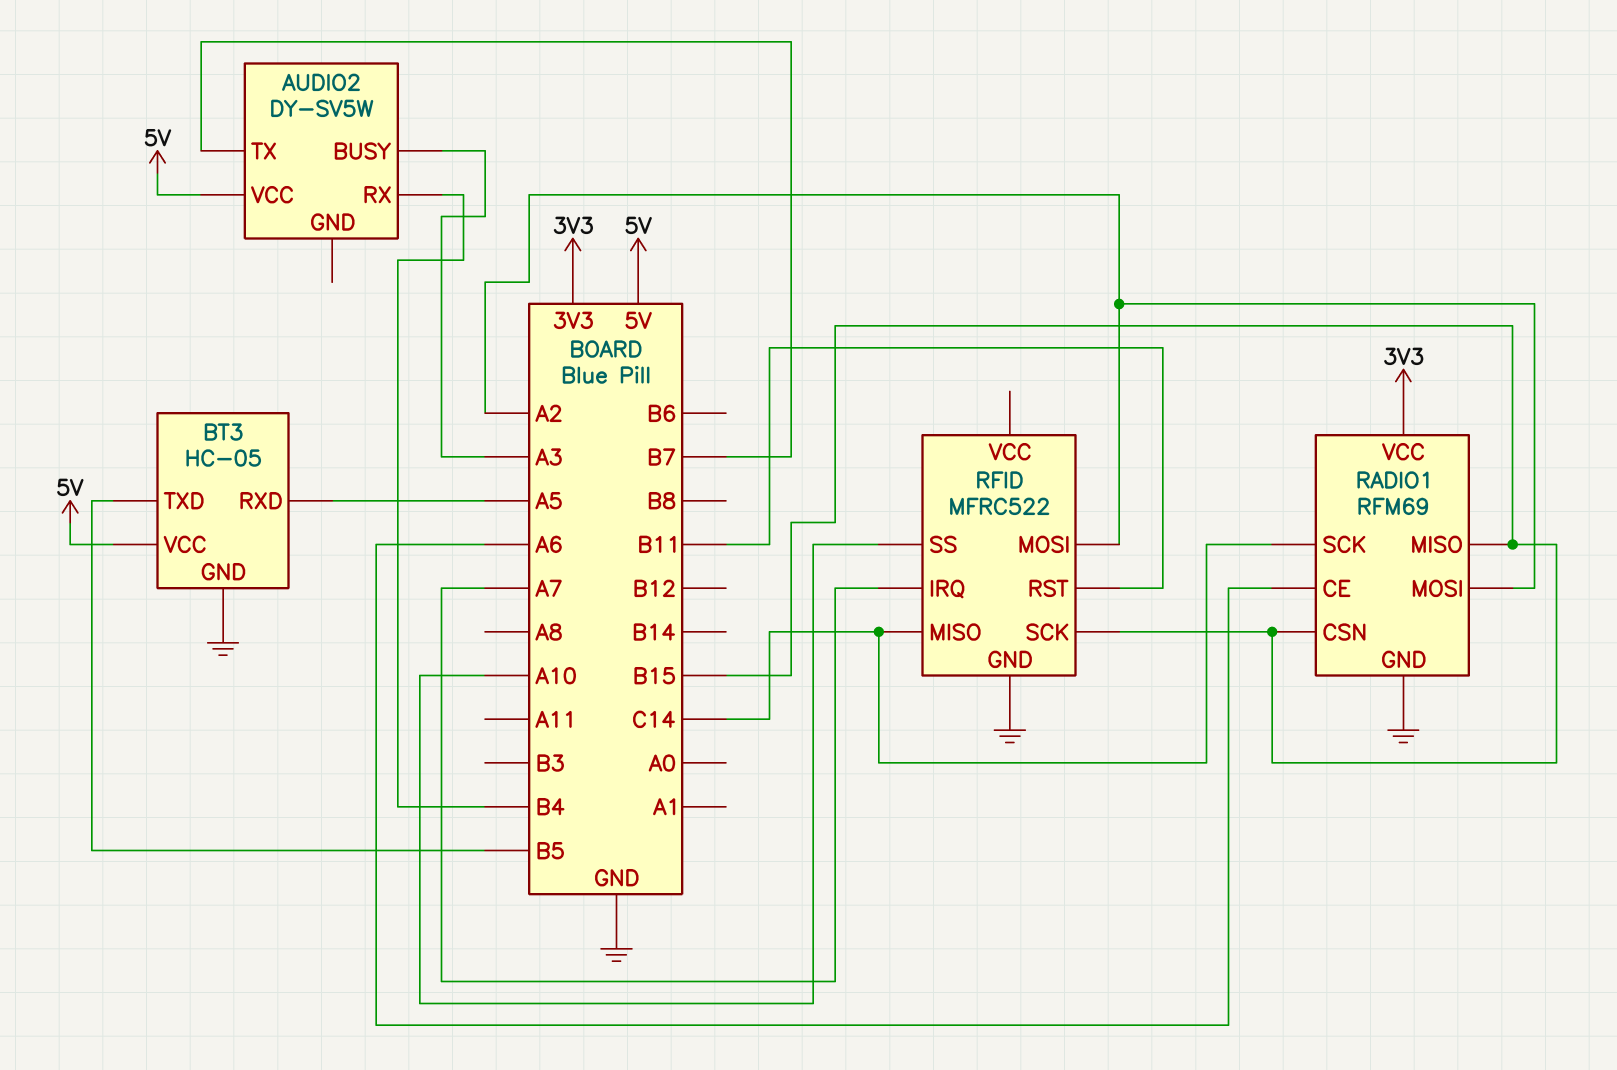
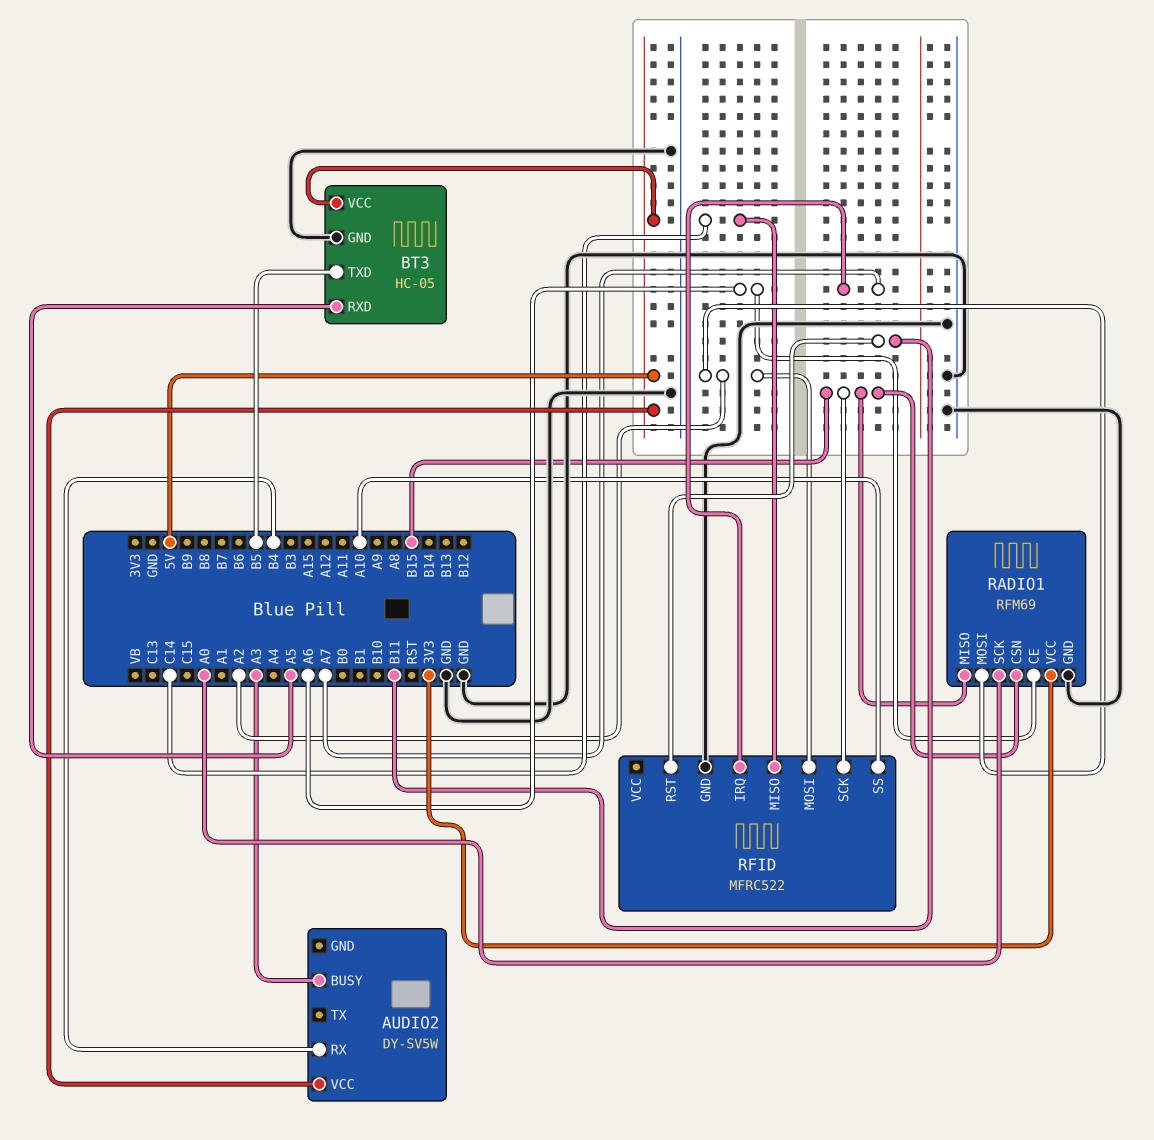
AUDIO2 pin TX: B7 -> none
RADIO1 pin SCK: C14 -> A0

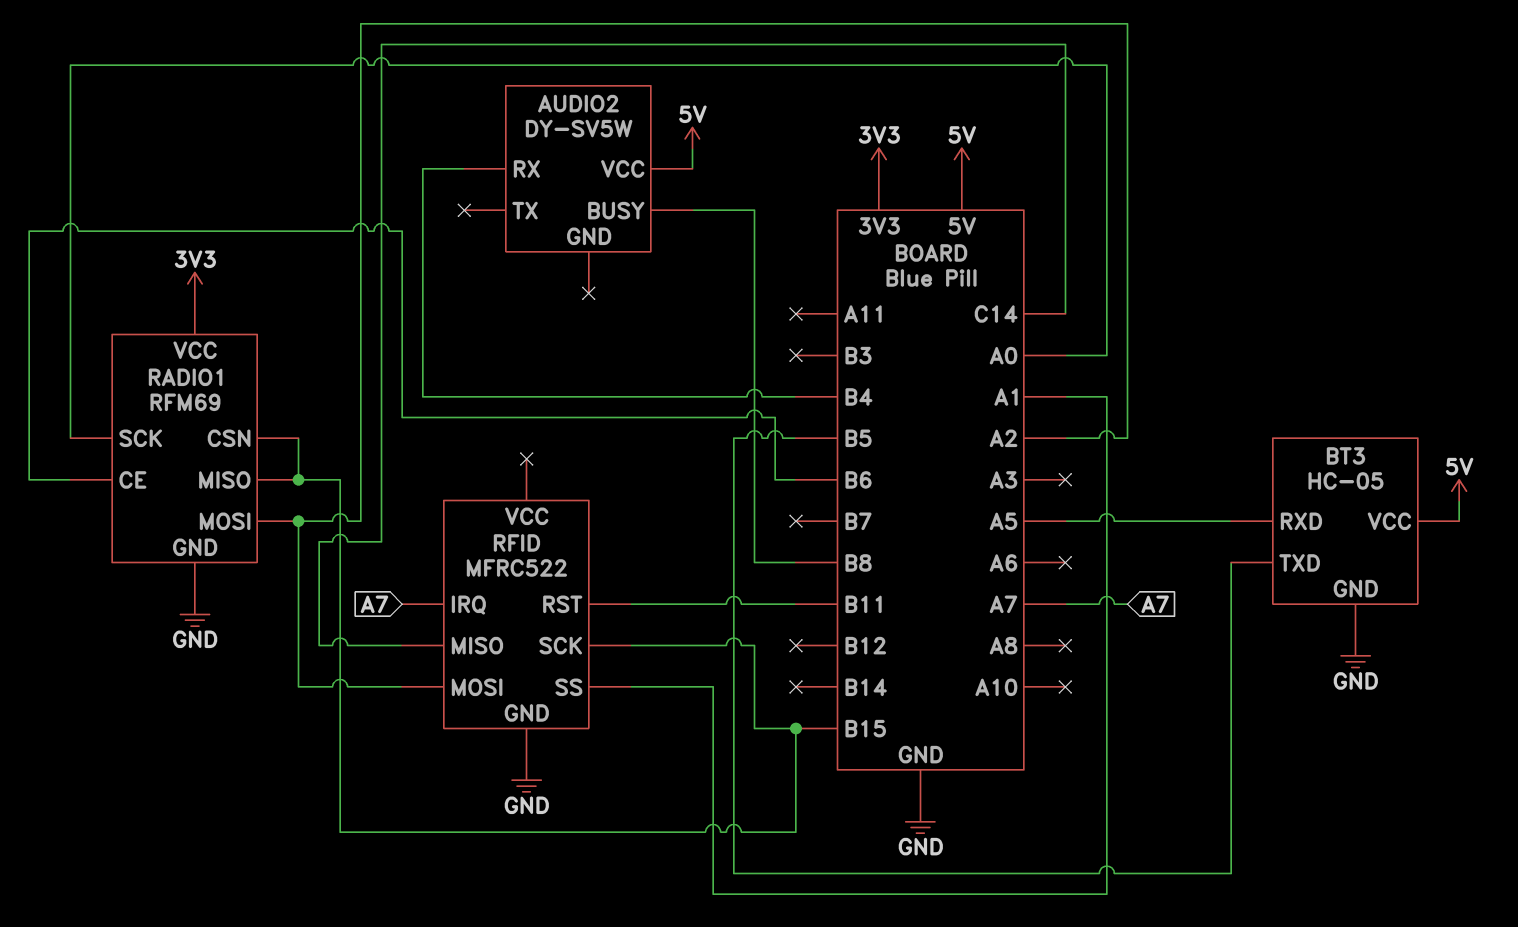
AUDIO2 pin BUSY: A3 -> B8
RADIO1 pin CE: A6 -> B6
RFID pin SS: A10 -> A1

